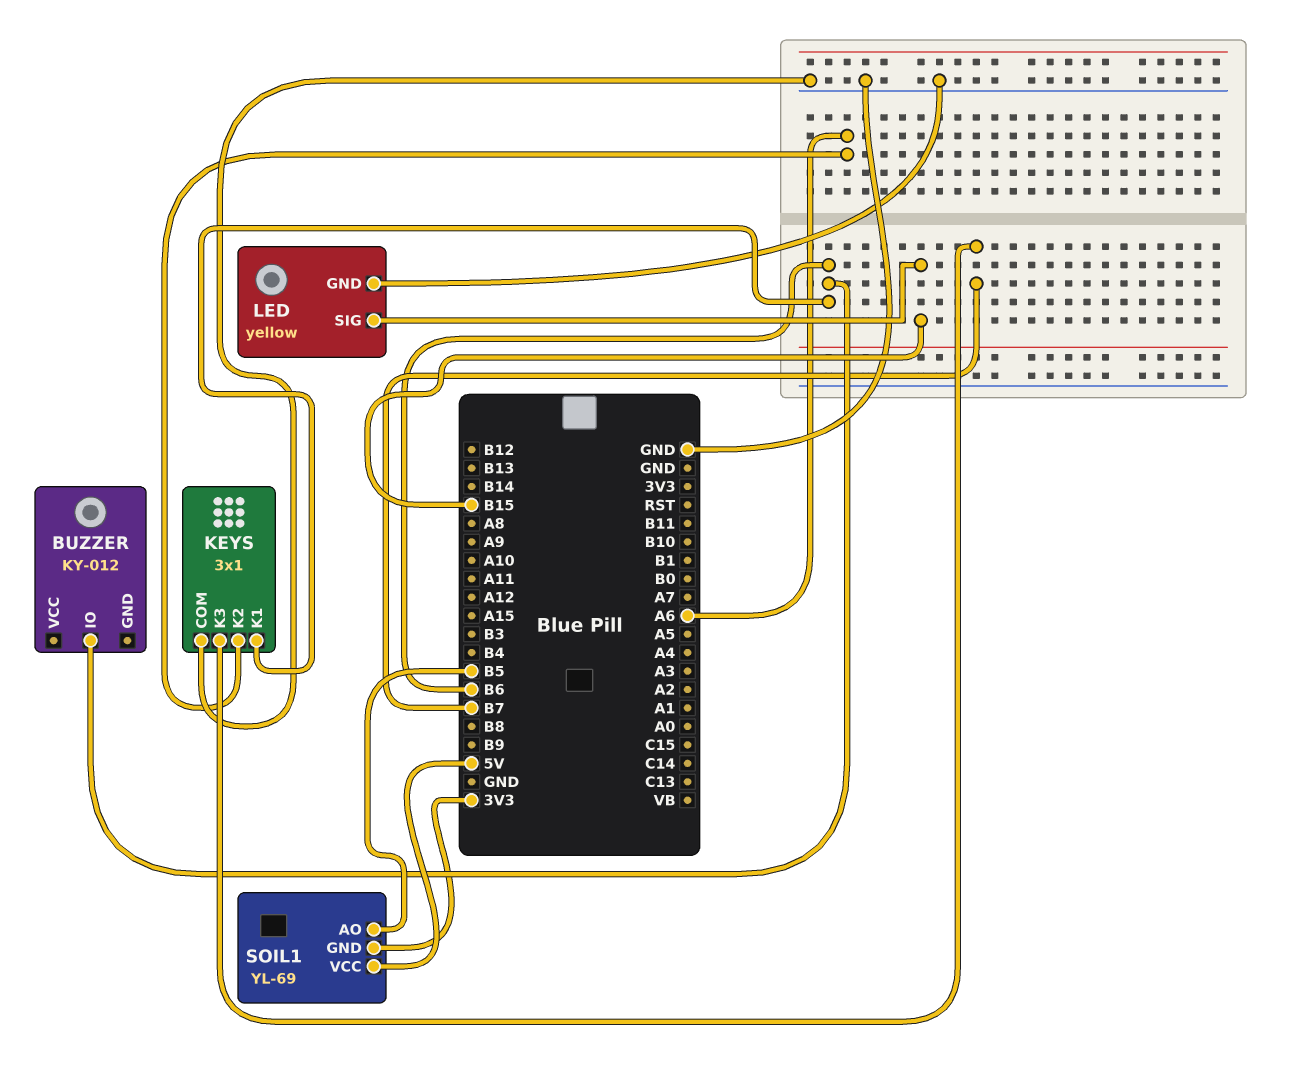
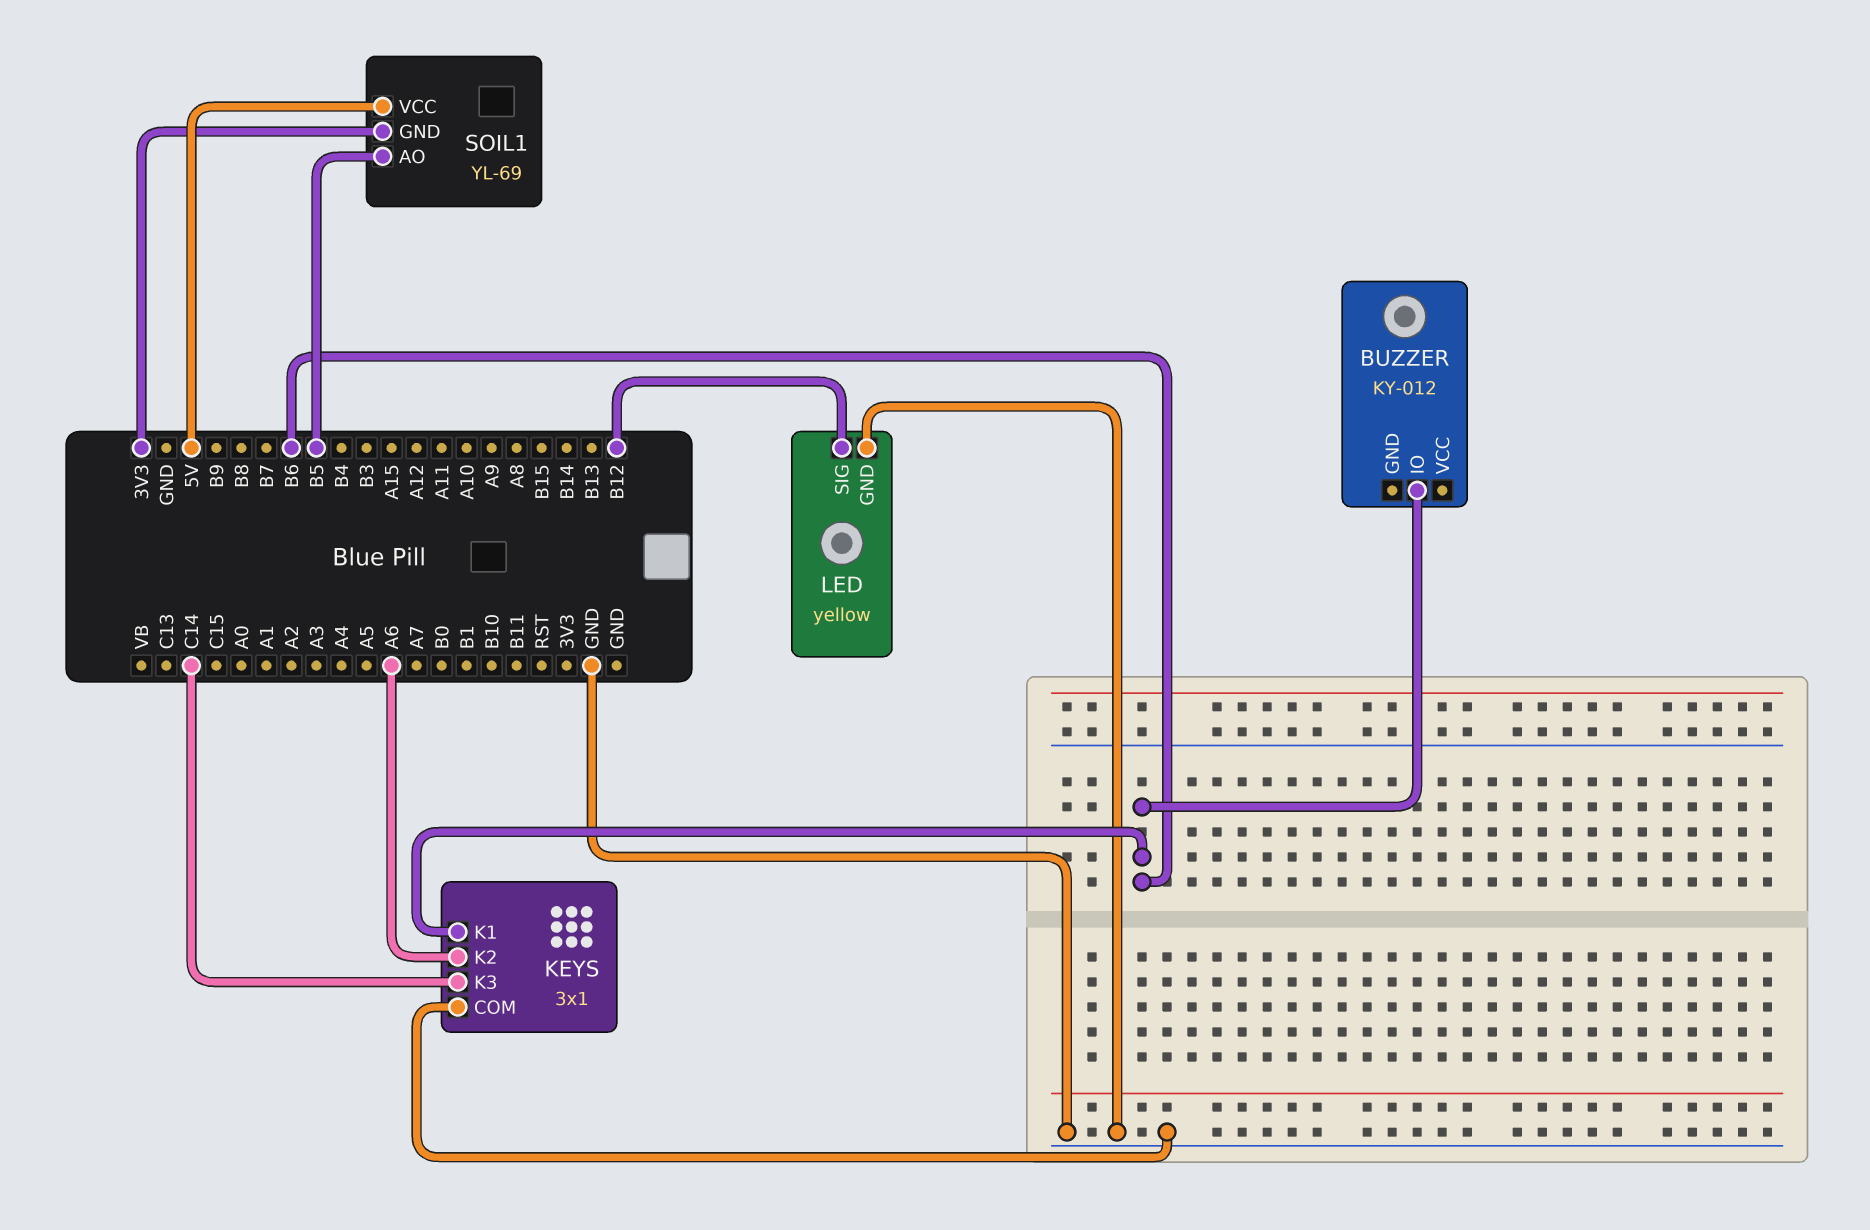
KEYS pin K3: B7 -> C14
LED pin SIG: B15 -> B12

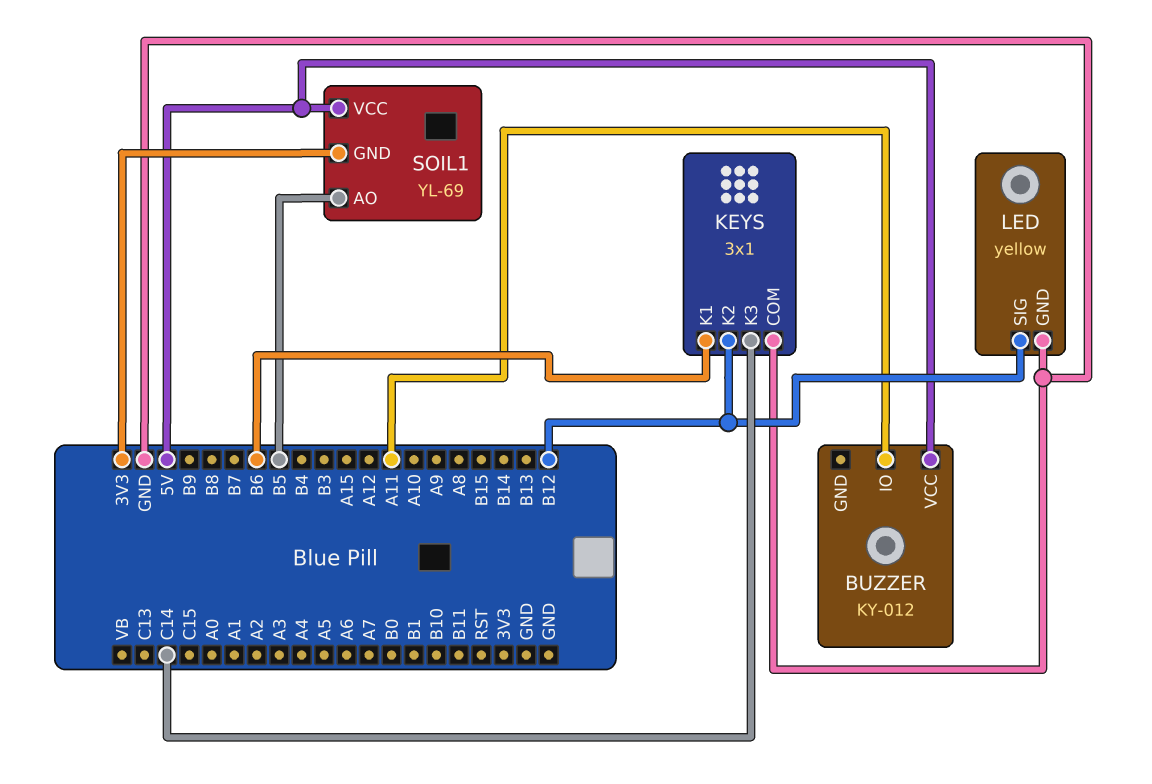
BUZZER pin IO: B6 -> A11
BUZZER pin VCC: none -> 5V
KEYS pin K2: A6 -> B12

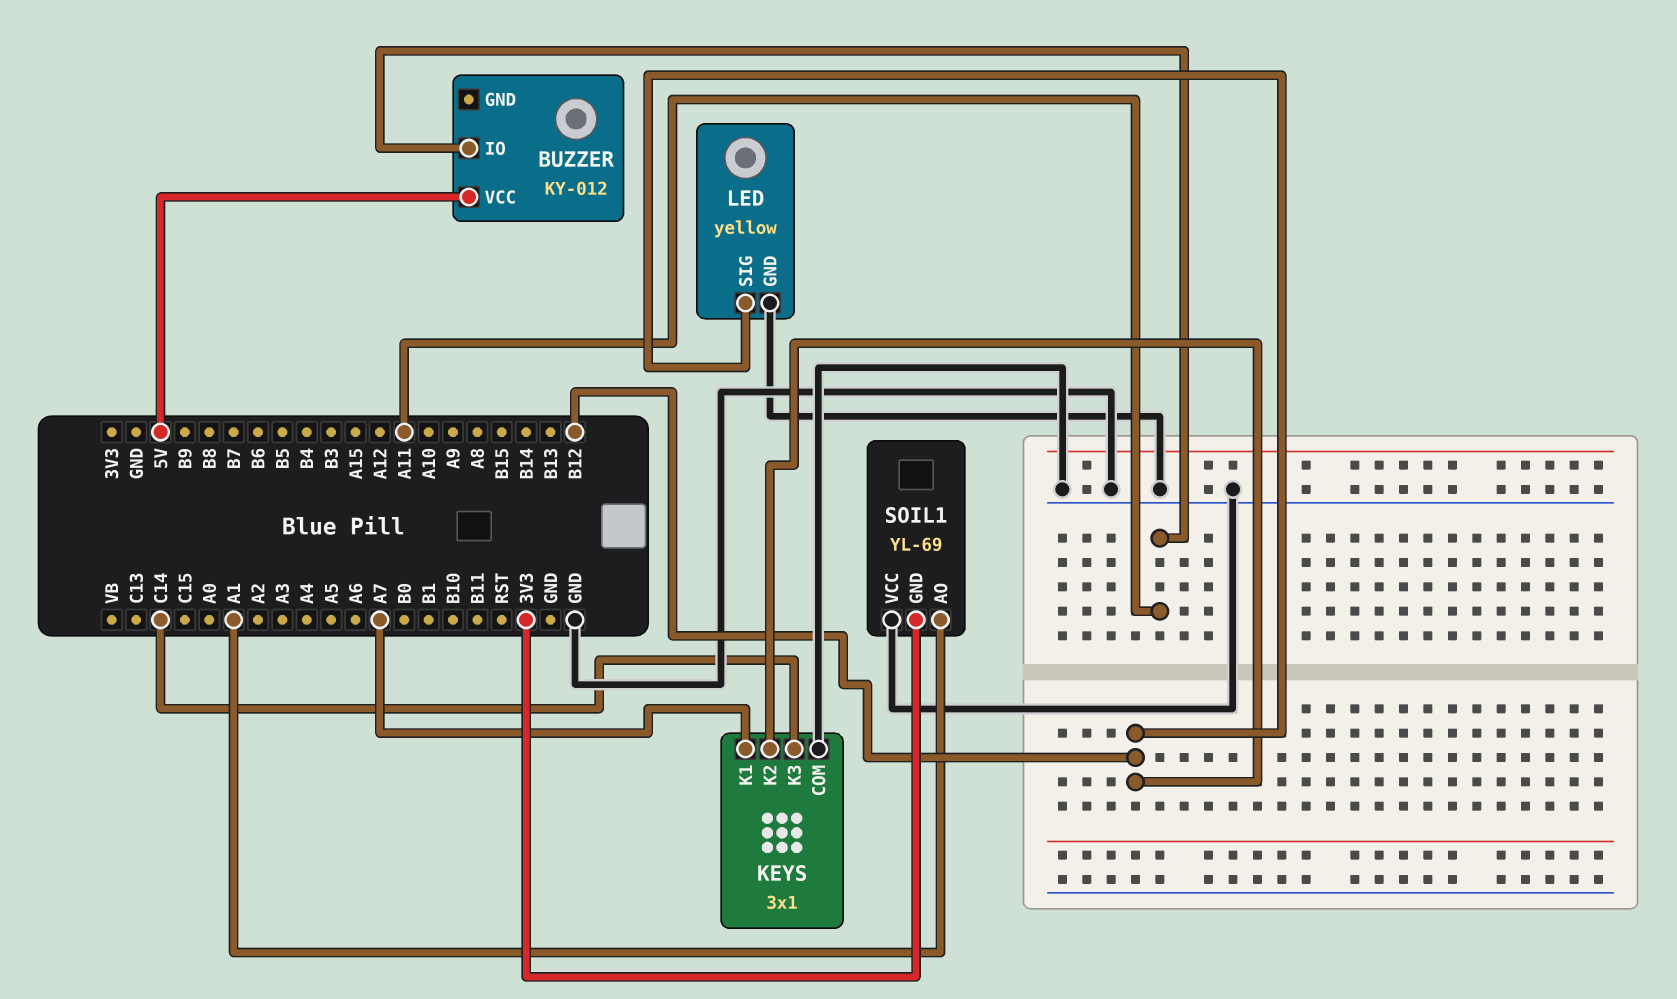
KEYS pin K1: B6 -> A7
SOIL1 pin AO: B5 -> A1
SOIL1 pin VCC: 5V -> GND

